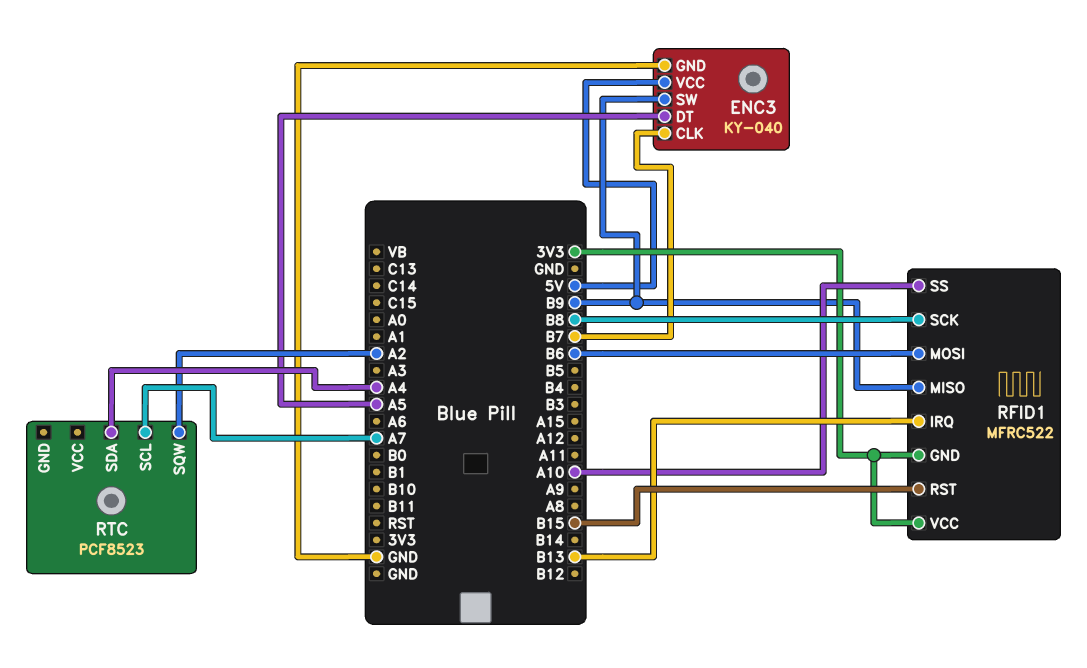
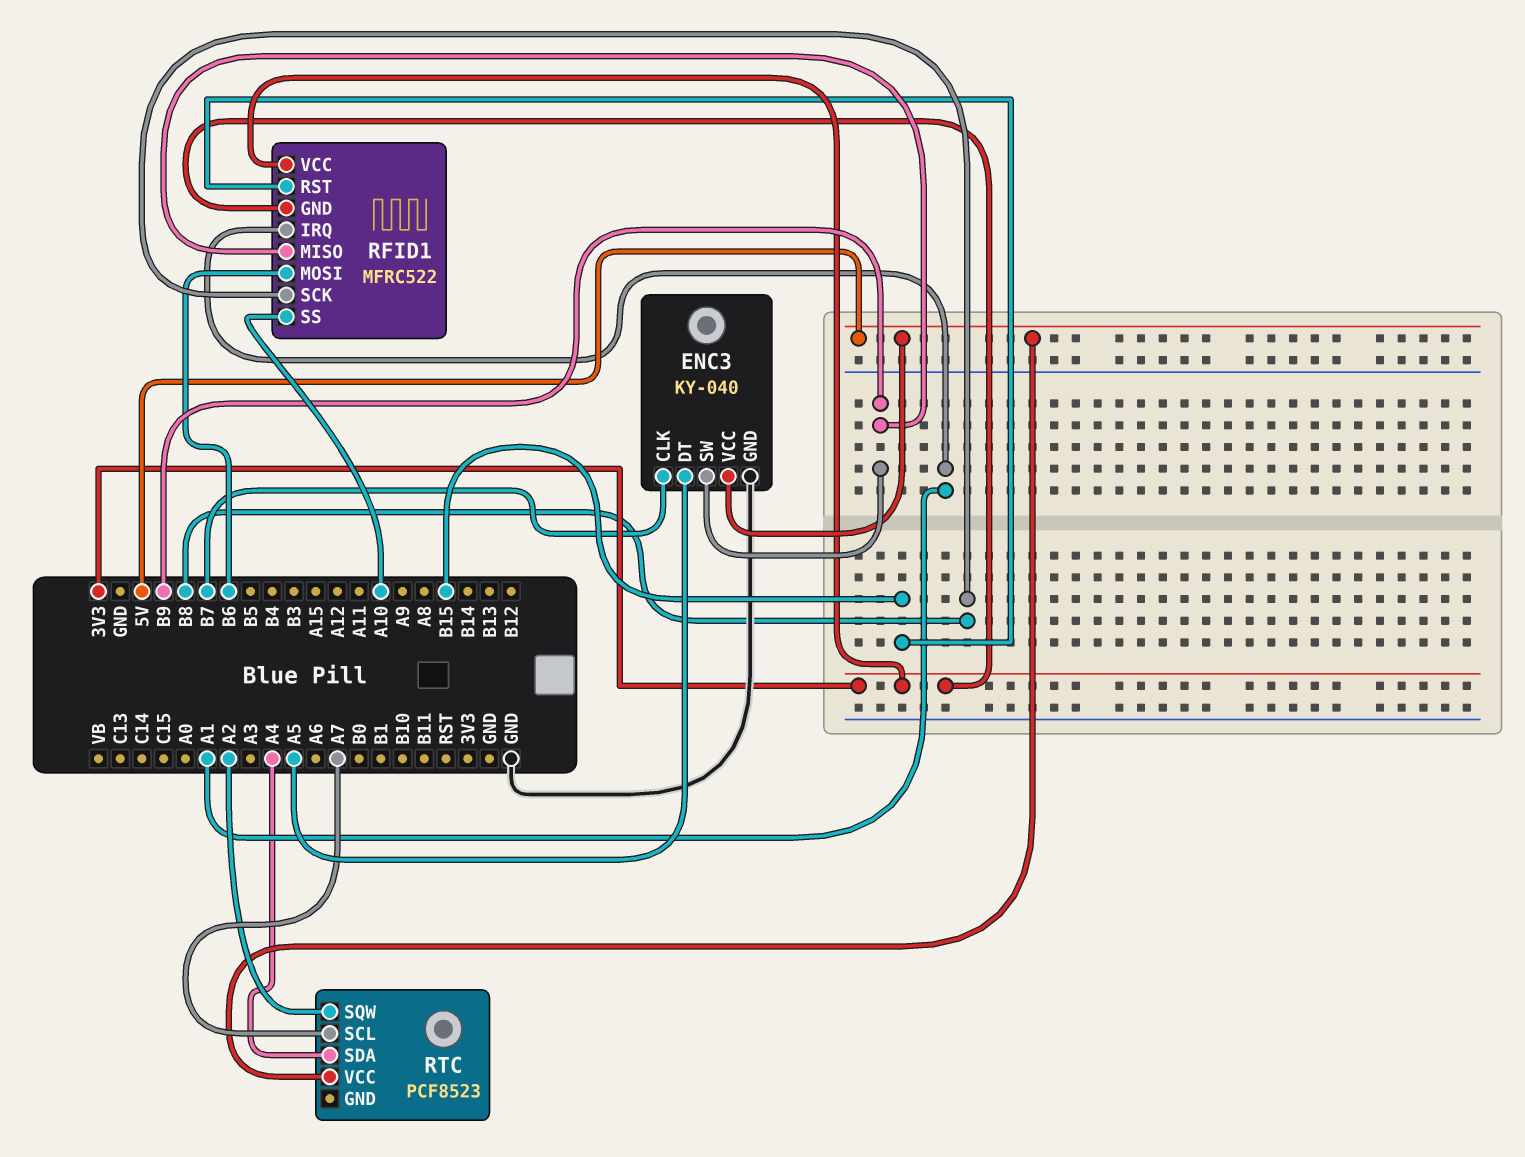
RFID1 pin IRQ: B13 -> A1
RTC pin VCC: none -> 5V

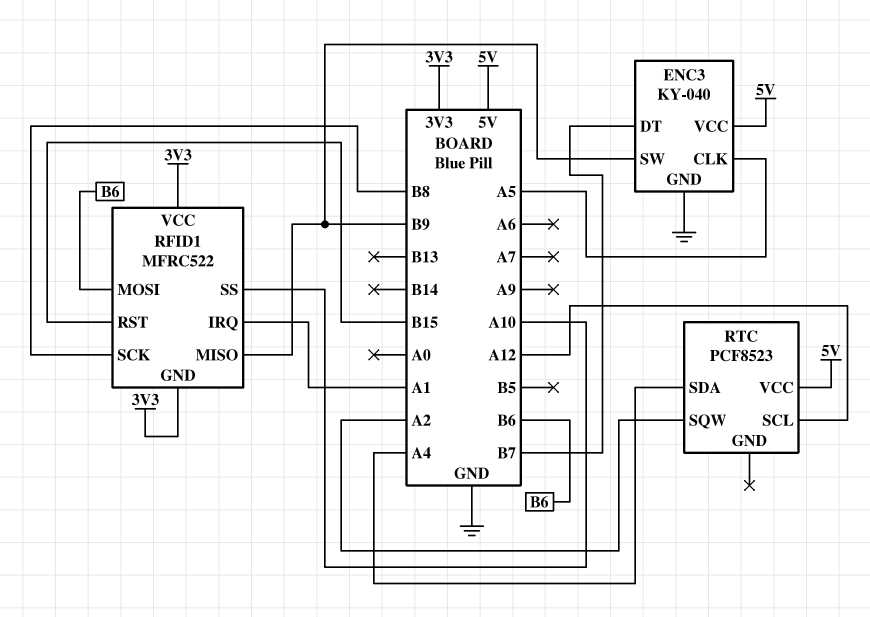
ENC3 pin CLK: B7 -> A5
ENC3 pin DT: A5 -> B7
RTC pin SCL: A7 -> A12

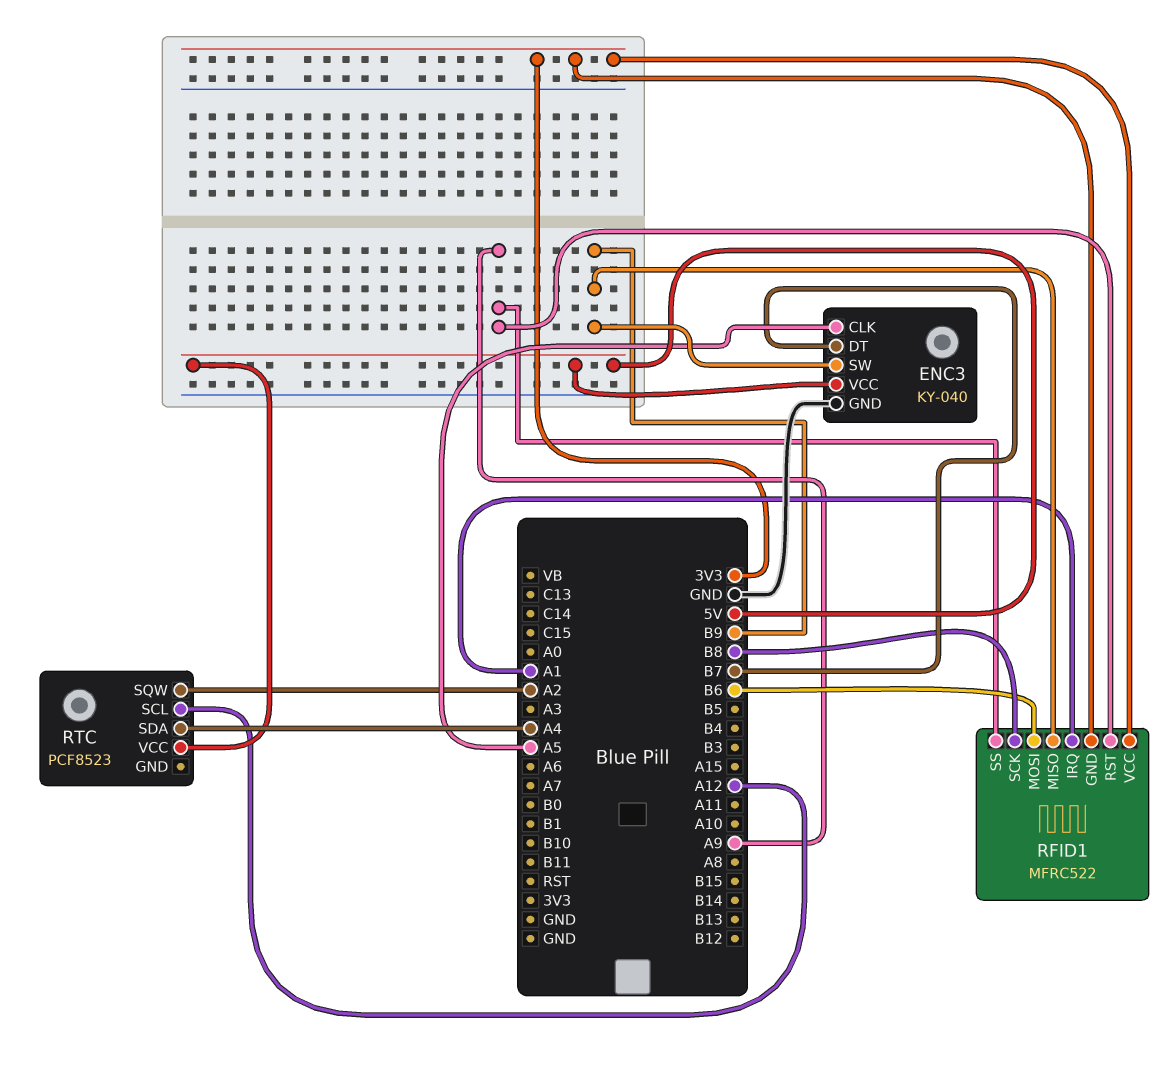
RFID1 pin RST: B15 -> A9
RFID1 pin SS: A10 -> A9

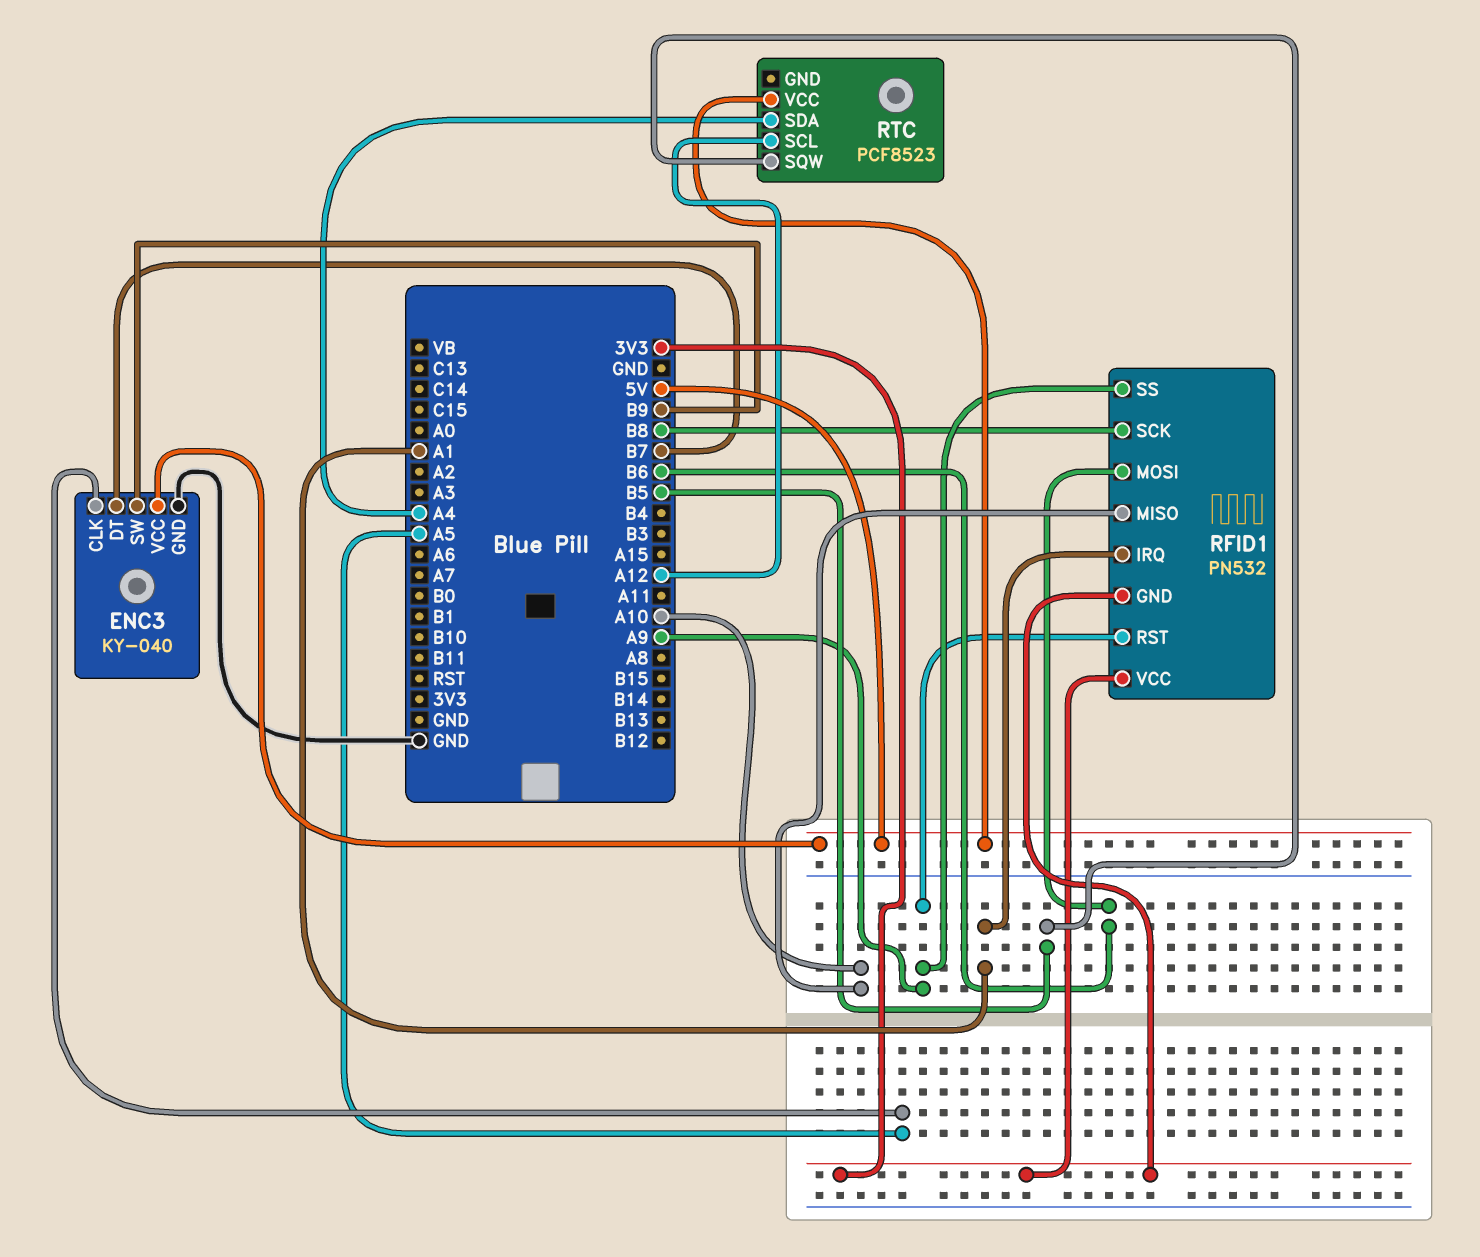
RFID1: MFRC522 -> PN532
RFID1 pin MISO: B9 -> A10
RTC pin SQW: A2 -> B5

